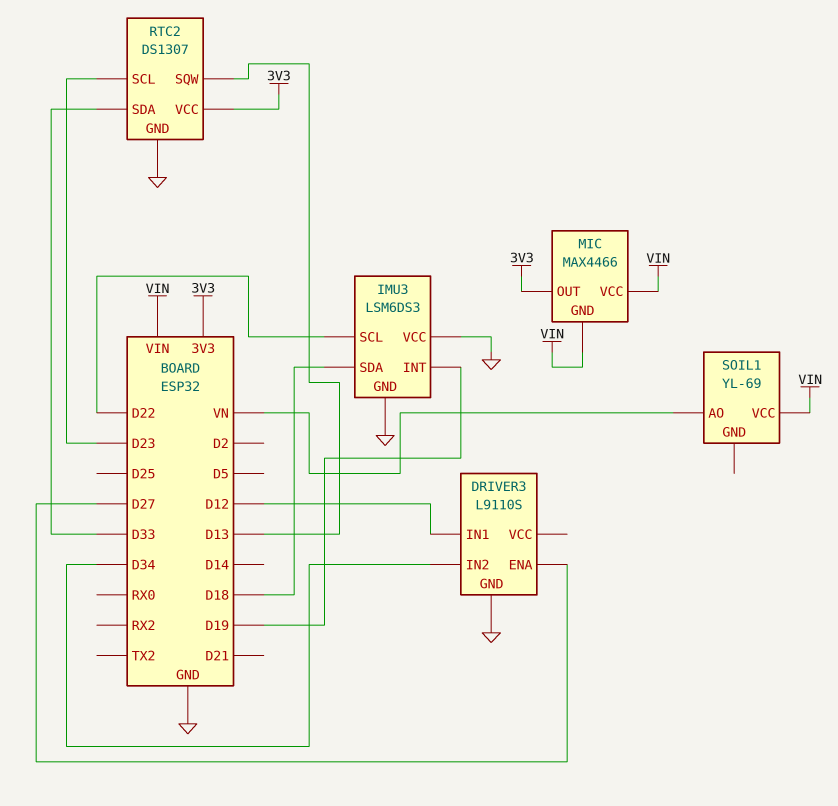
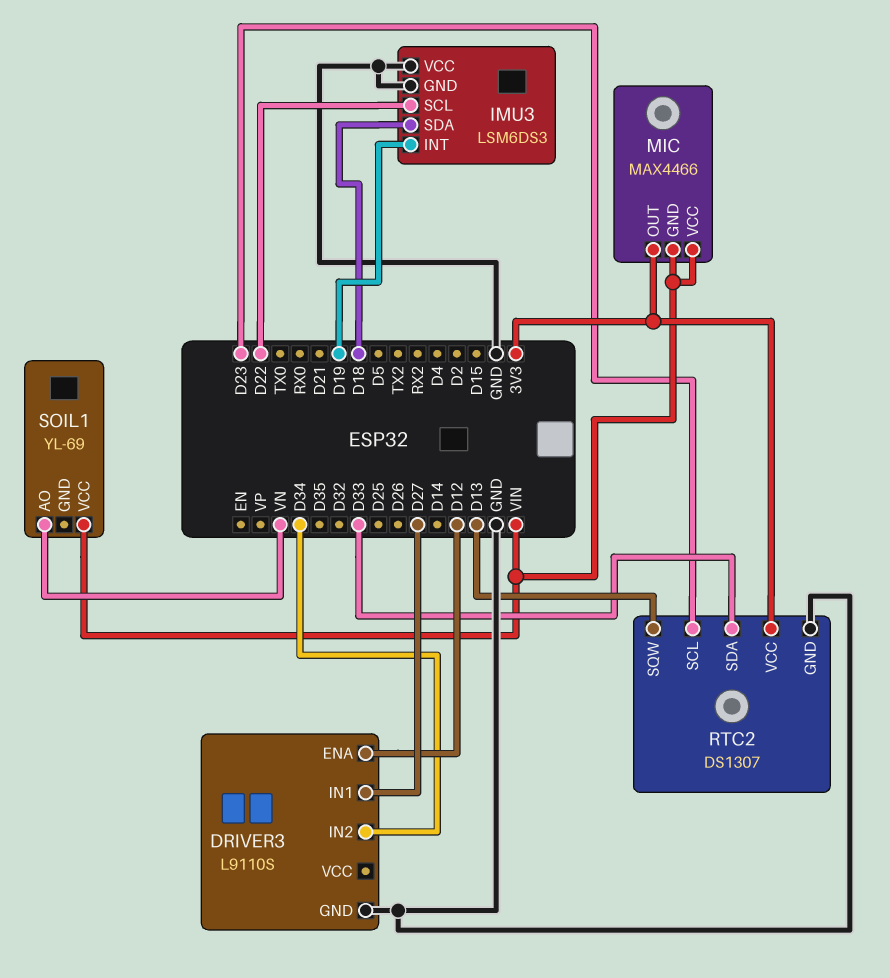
DRIVER3 pin ENA: D27 -> D12
DRIVER3 pin IN1: D12 -> D27

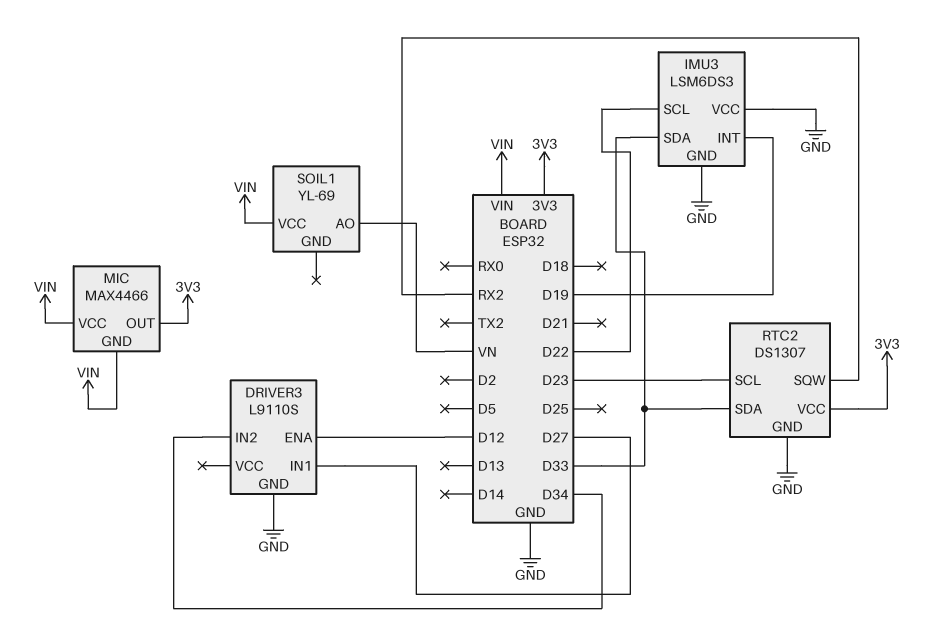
IMU3 pin SDA: D18 -> D33
RTC2 pin SQW: D13 -> RX2

